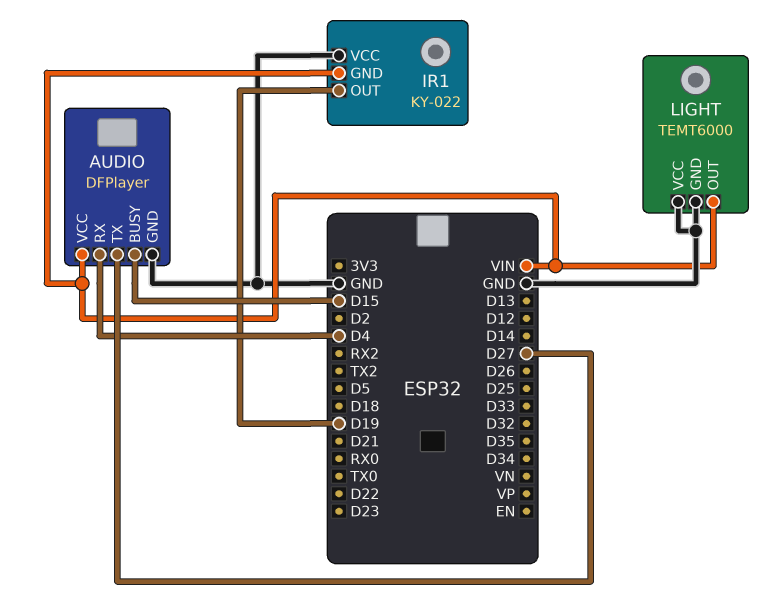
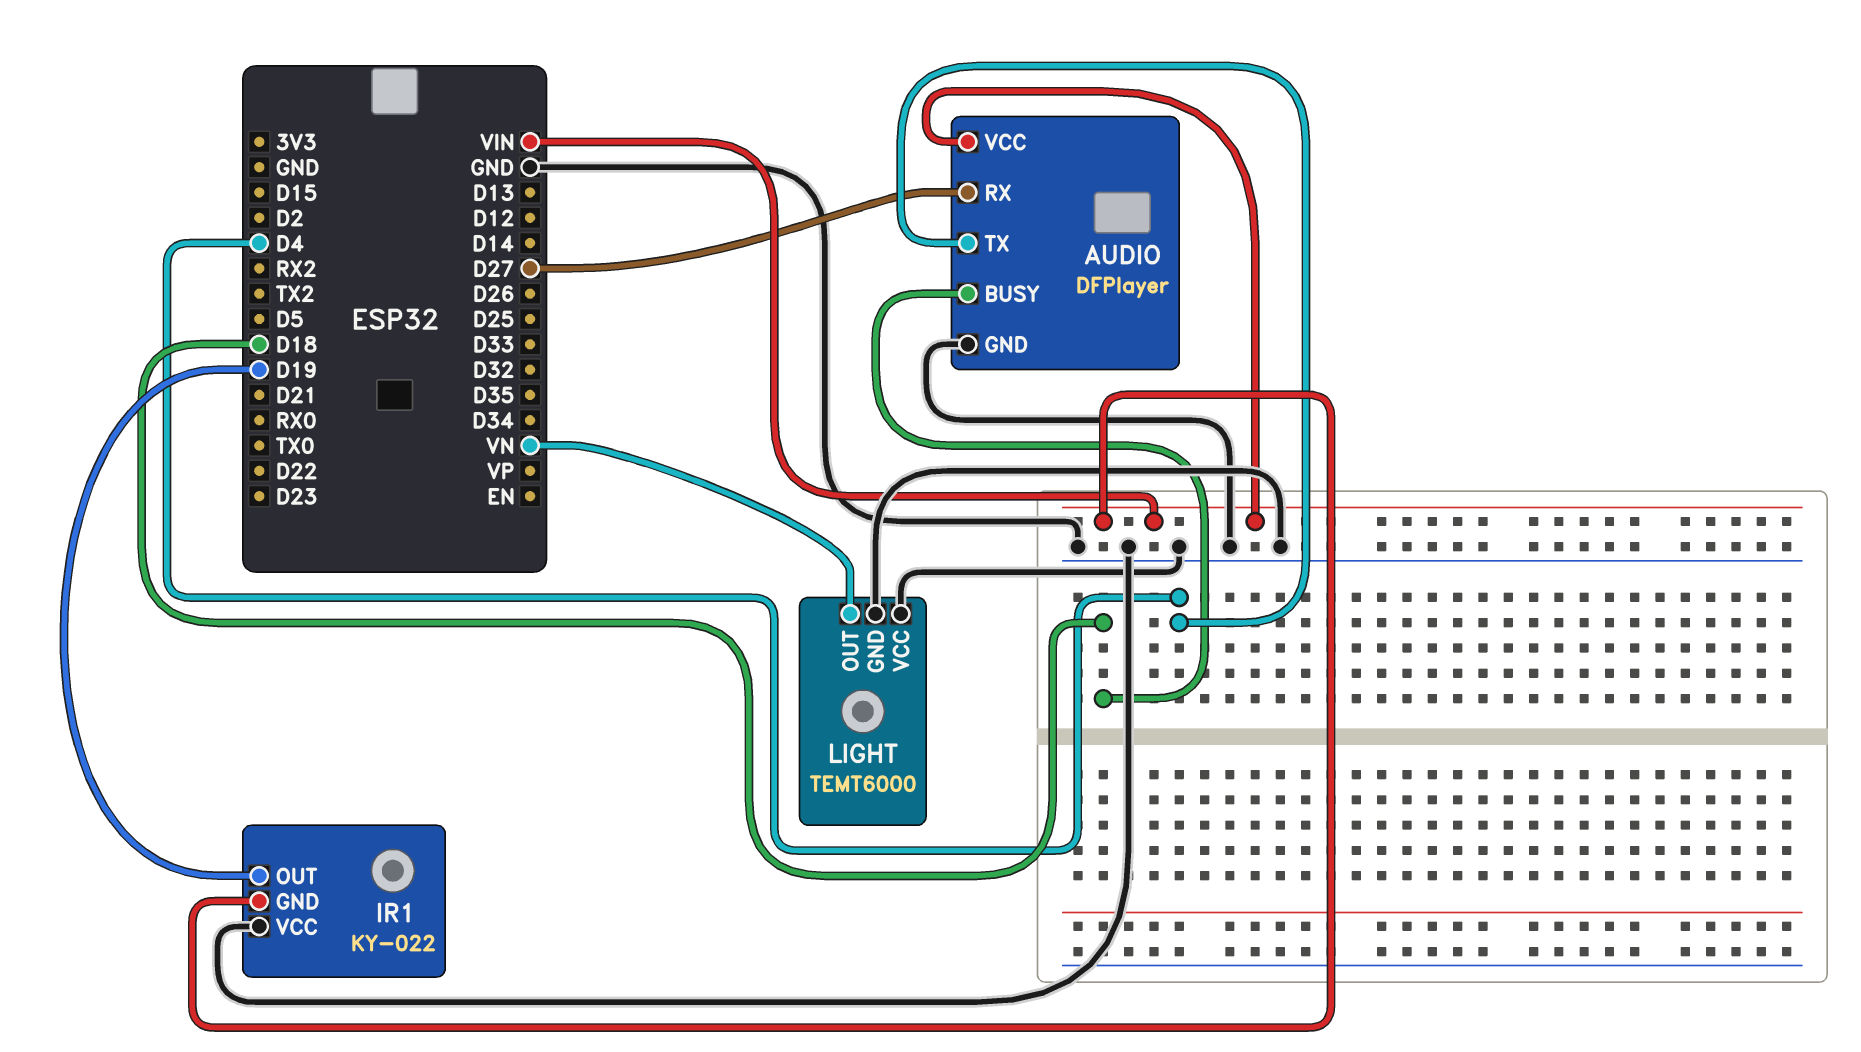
AUDIO pin BUSY: D15 -> D18
AUDIO pin RX: D4 -> D27
AUDIO pin TX: D27 -> D4
LIGHT pin OUT: VIN -> VN

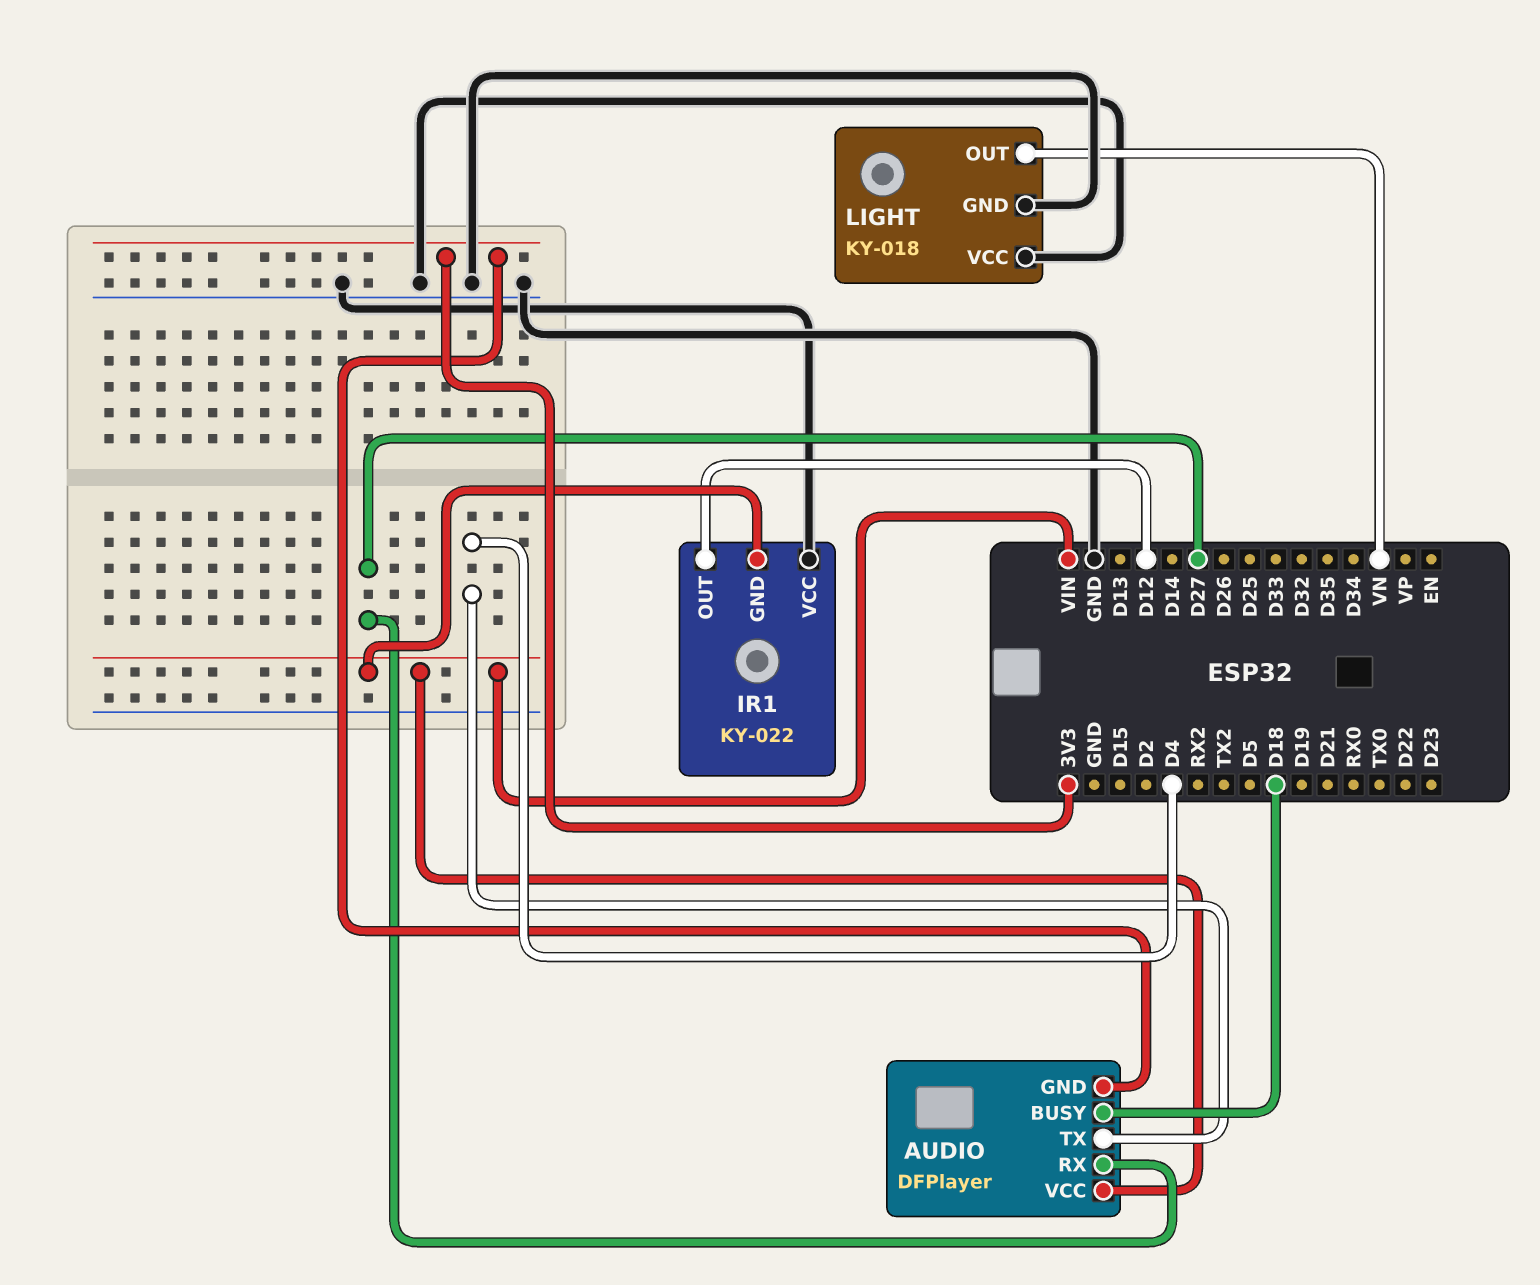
AUDIO pin GND: GND -> 3V3
IR1 pin OUT: D19 -> D12
LIGHT: TEMT6000 -> KY-018

